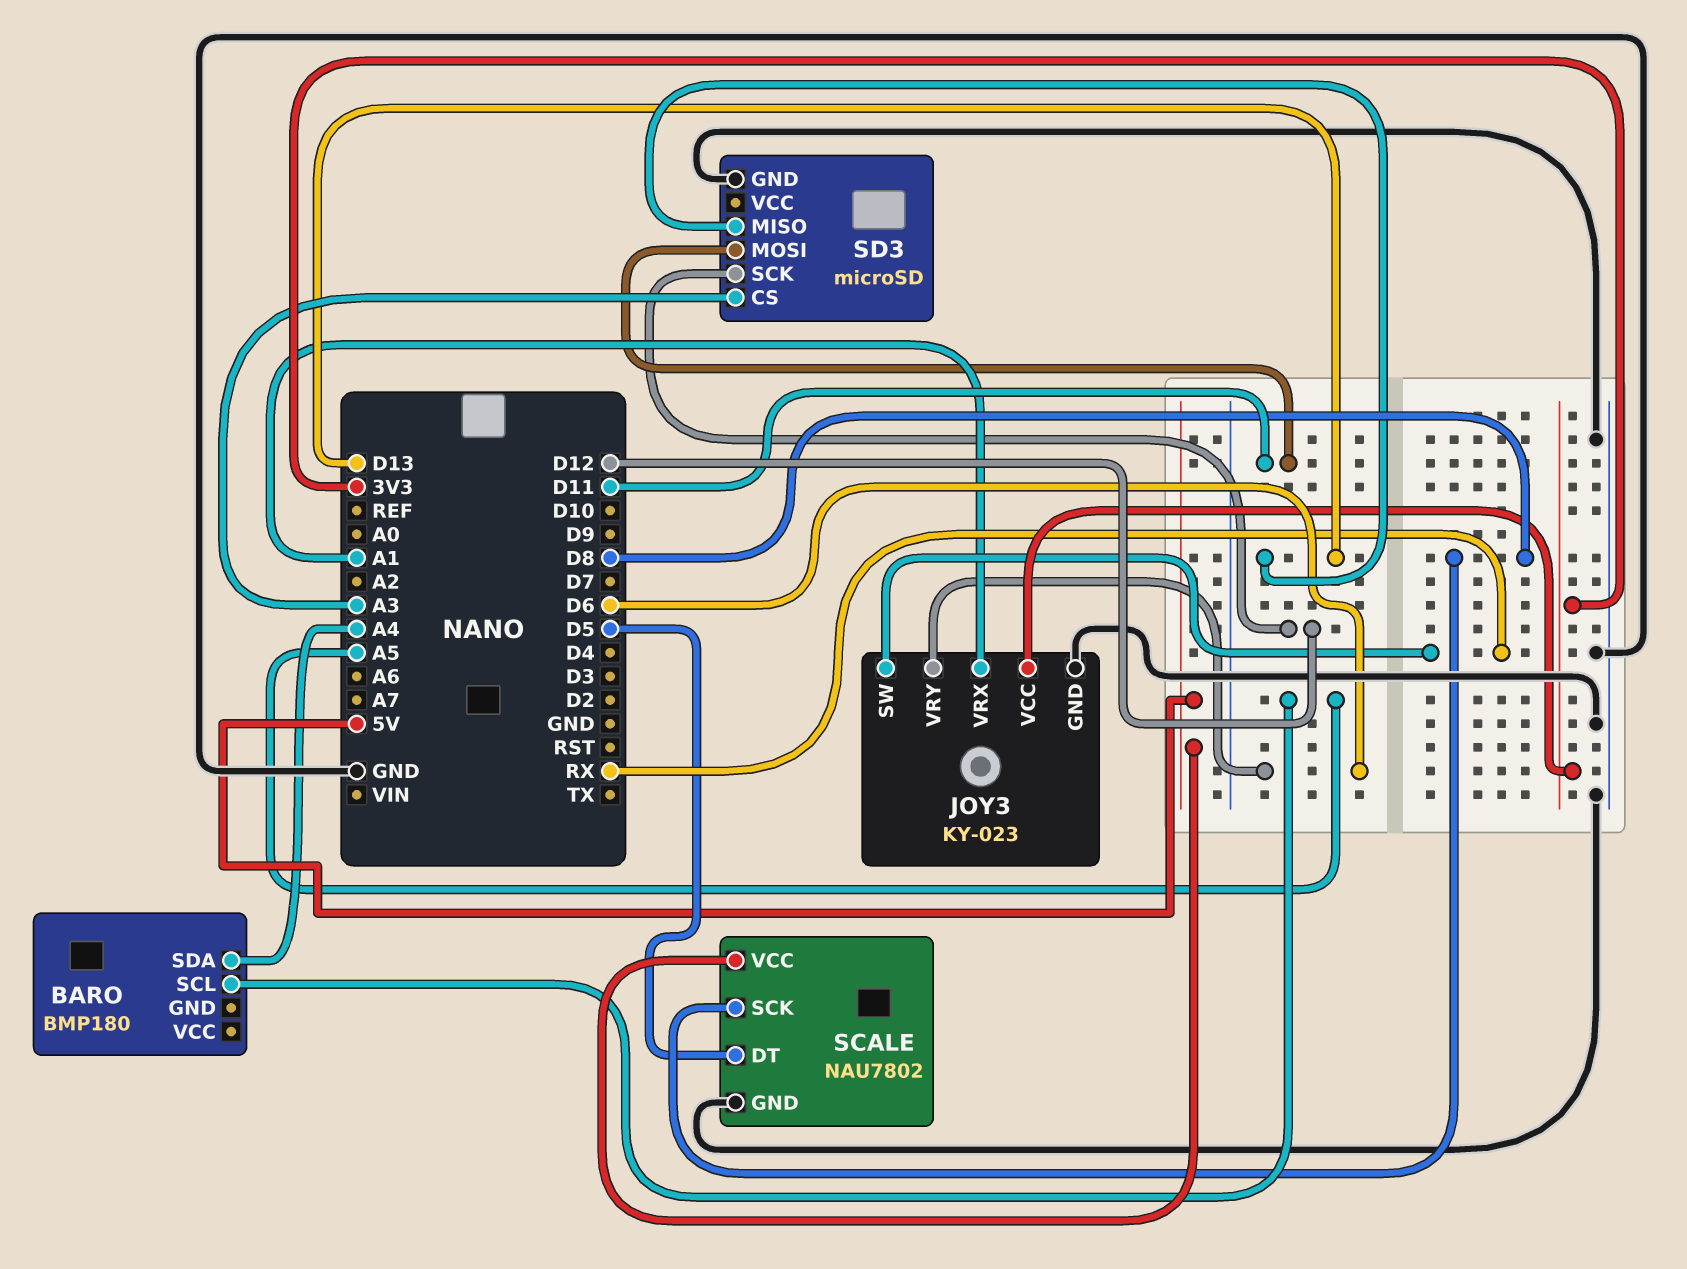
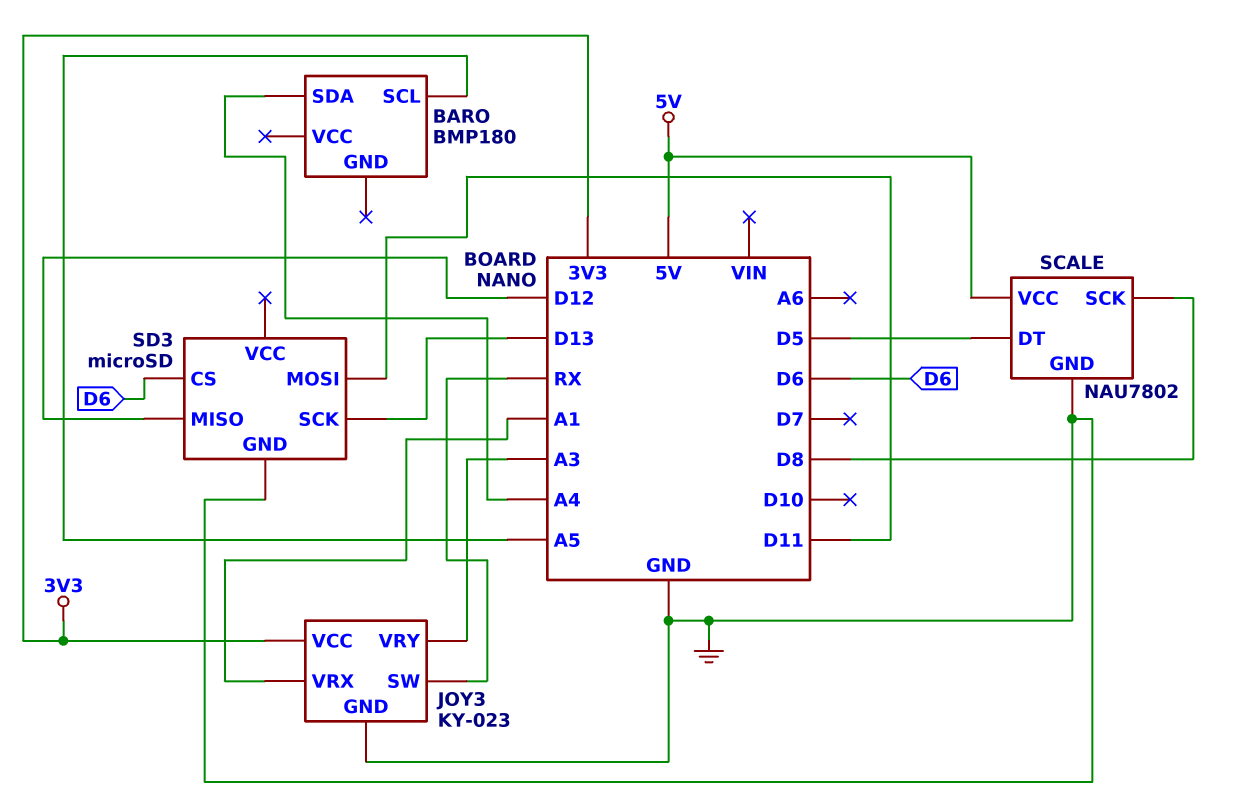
JOY3 pin VRY: D6 -> A3
SD3 pin CS: A3 -> D6
SD3 pin MISO: D13 -> D12
SD3 pin SCK: D12 -> D13

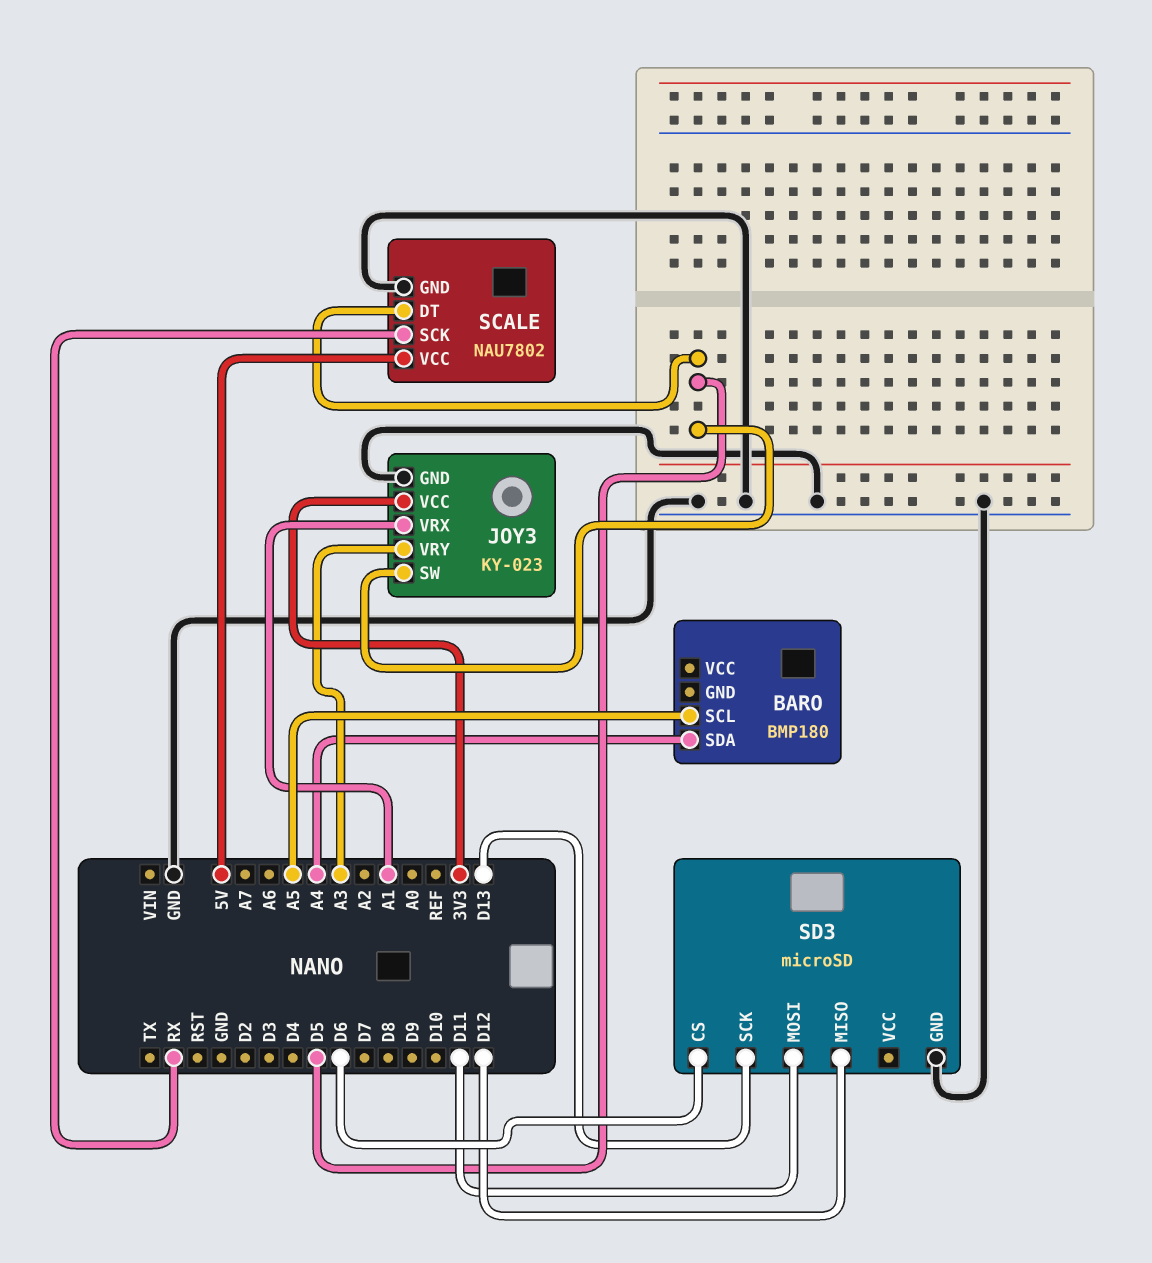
JOY3 pin SW: RX -> D5
SCALE pin SCK: D8 -> RX

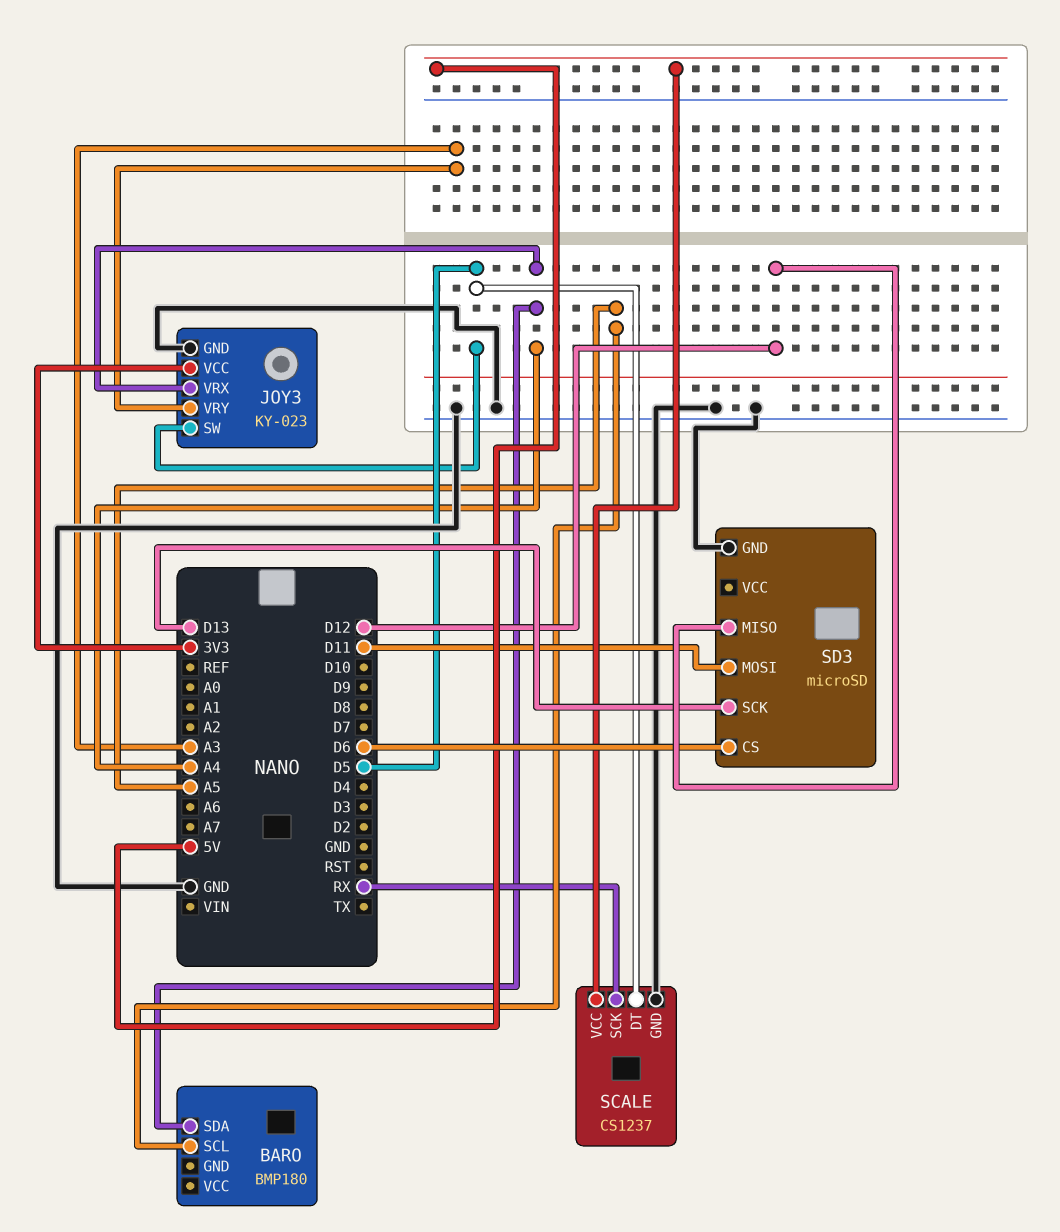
JOY3 pin VRX: A1 -> A4
SCALE: NAU7802 -> CS1237

